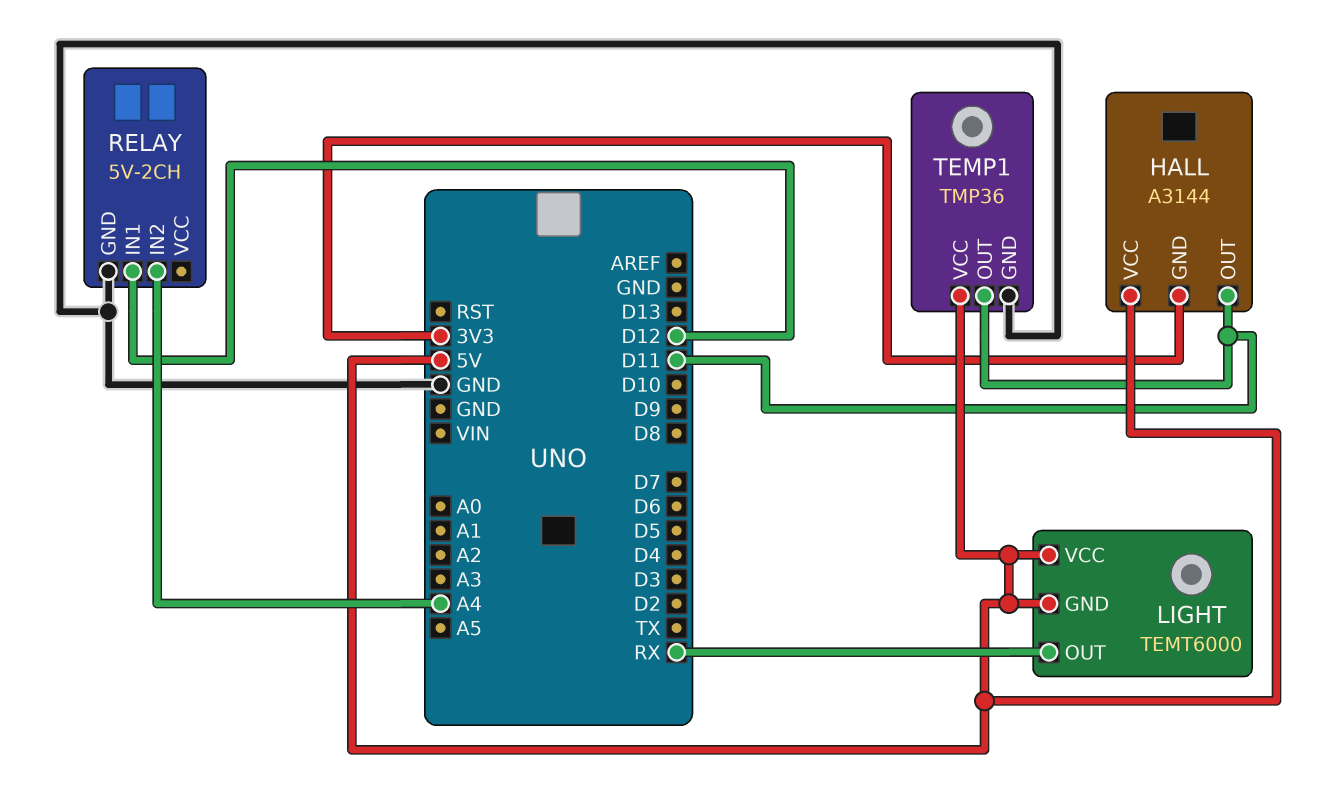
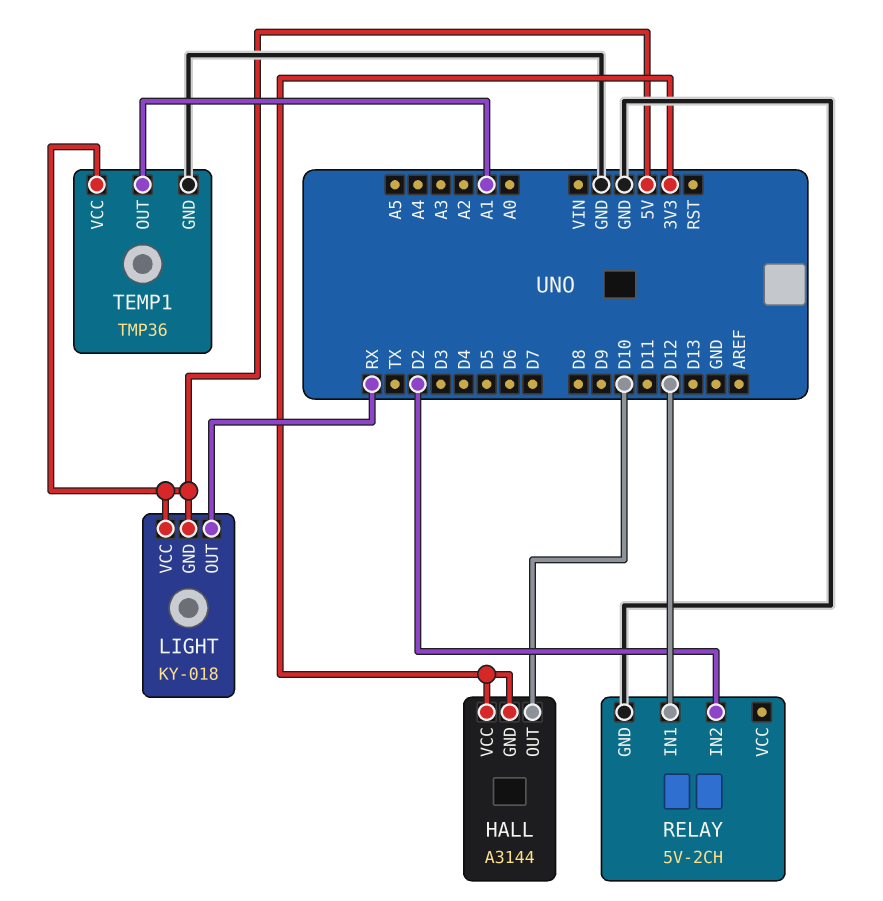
HALL pin OUT: D11 -> D10
HALL pin VCC: 5V -> 3V3
LIGHT: TEMT6000 -> KY-018
RELAY pin IN2: A4 -> D2
TEMP1 pin OUT: D11 -> A1

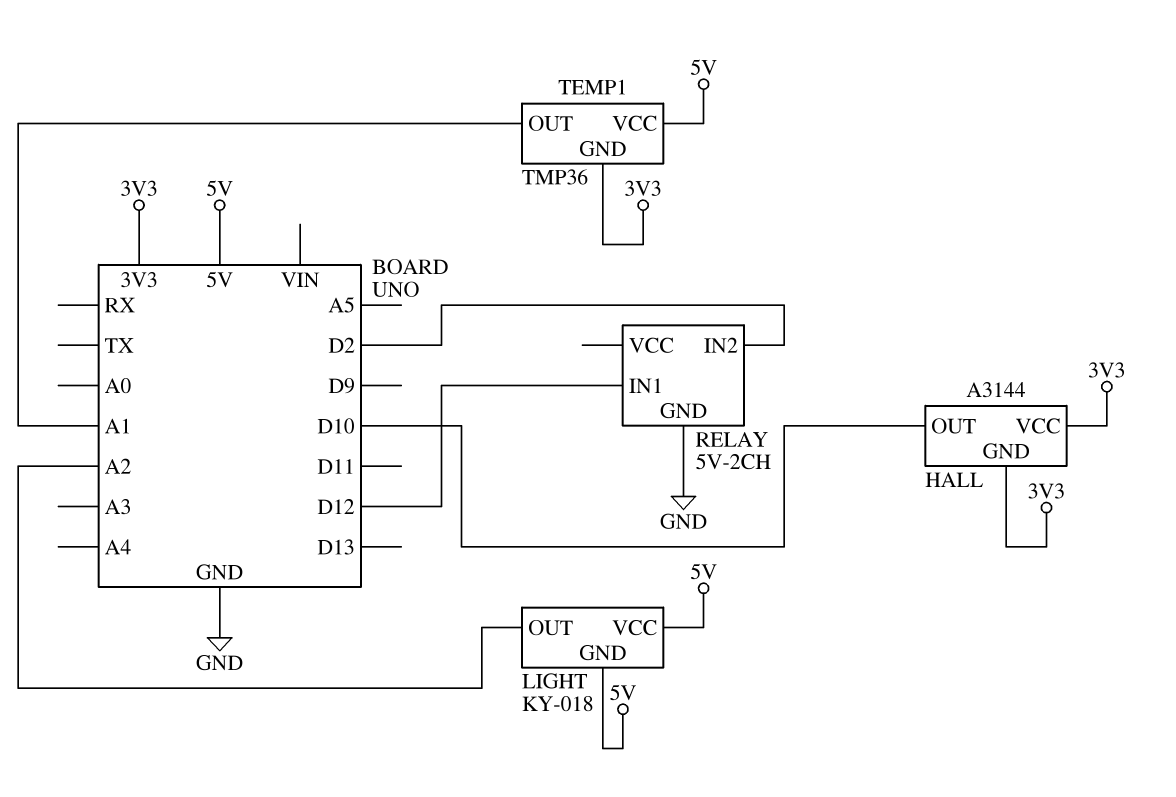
LIGHT pin OUT: RX -> A2
TEMP1 pin GND: GND -> 3V3

